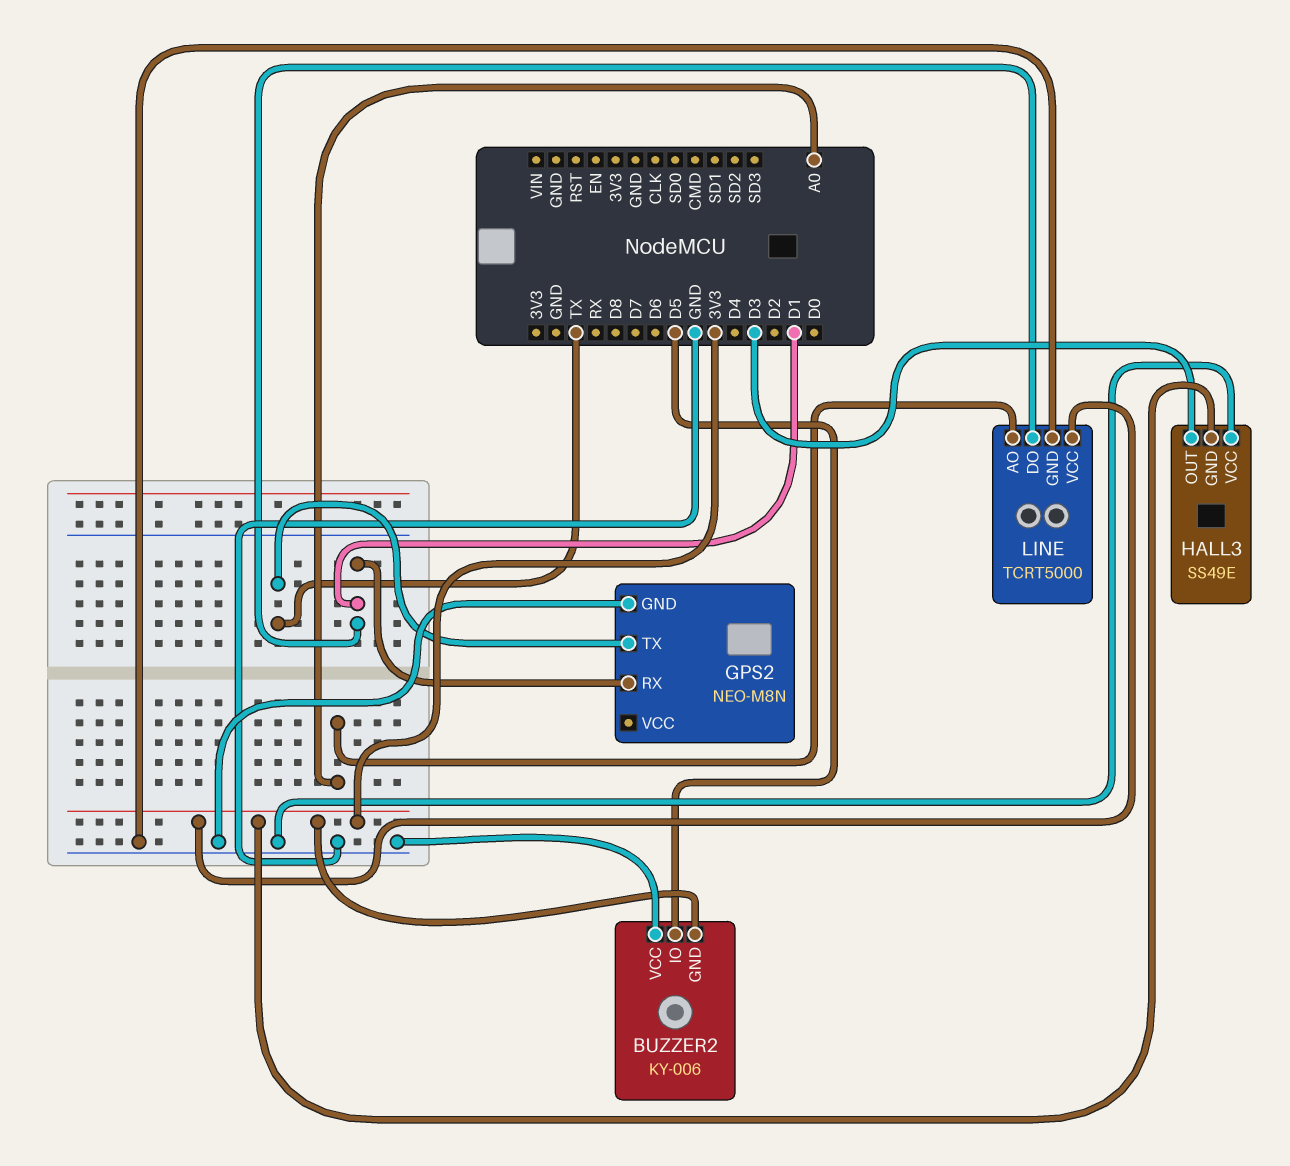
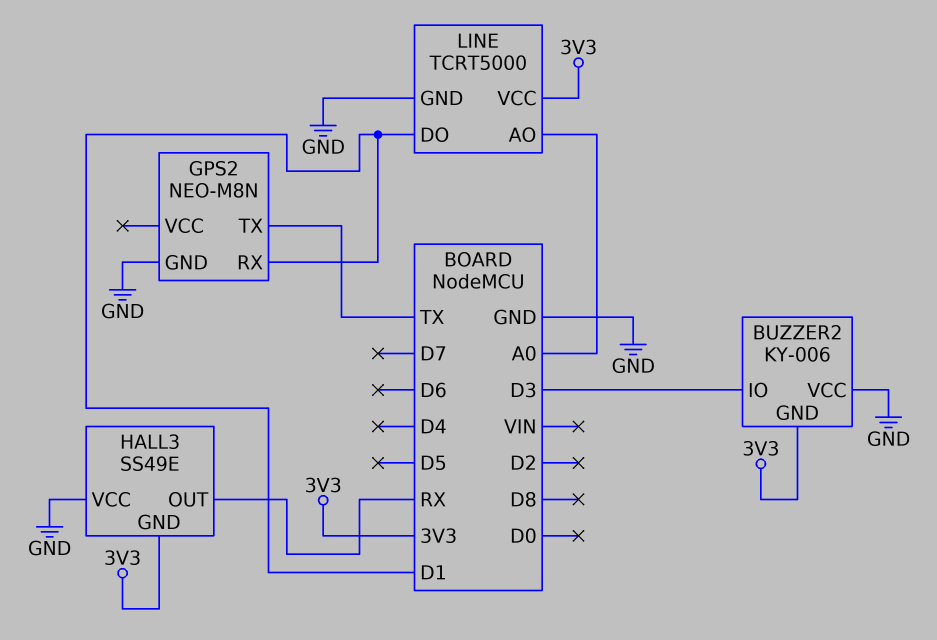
BUZZER2 pin IO: D5 -> D3
HALL3 pin OUT: D3 -> RX

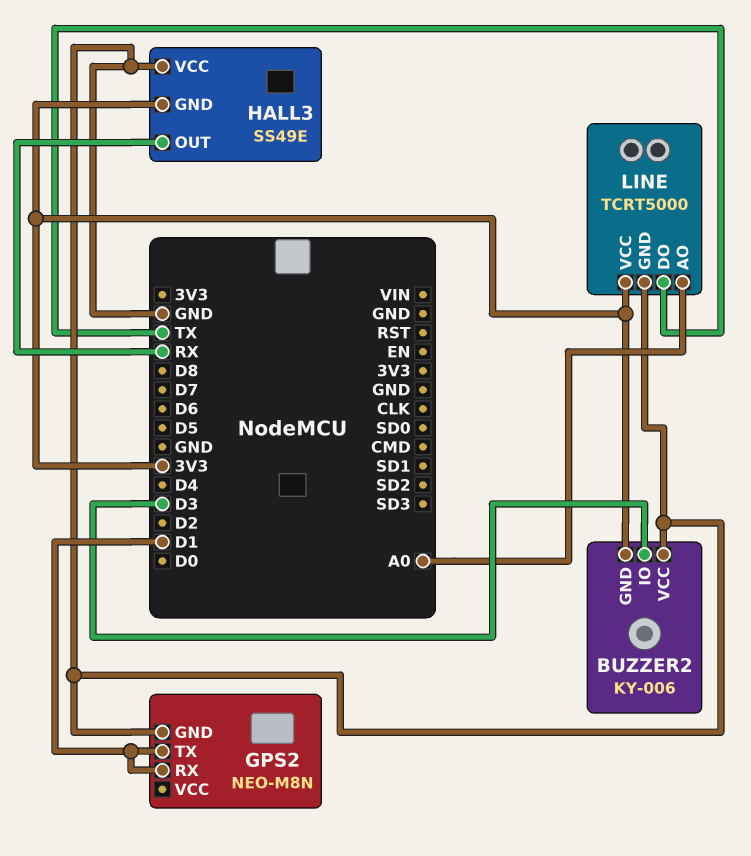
GPS2 pin TX: TX -> D1
LINE pin DO: D1 -> TX

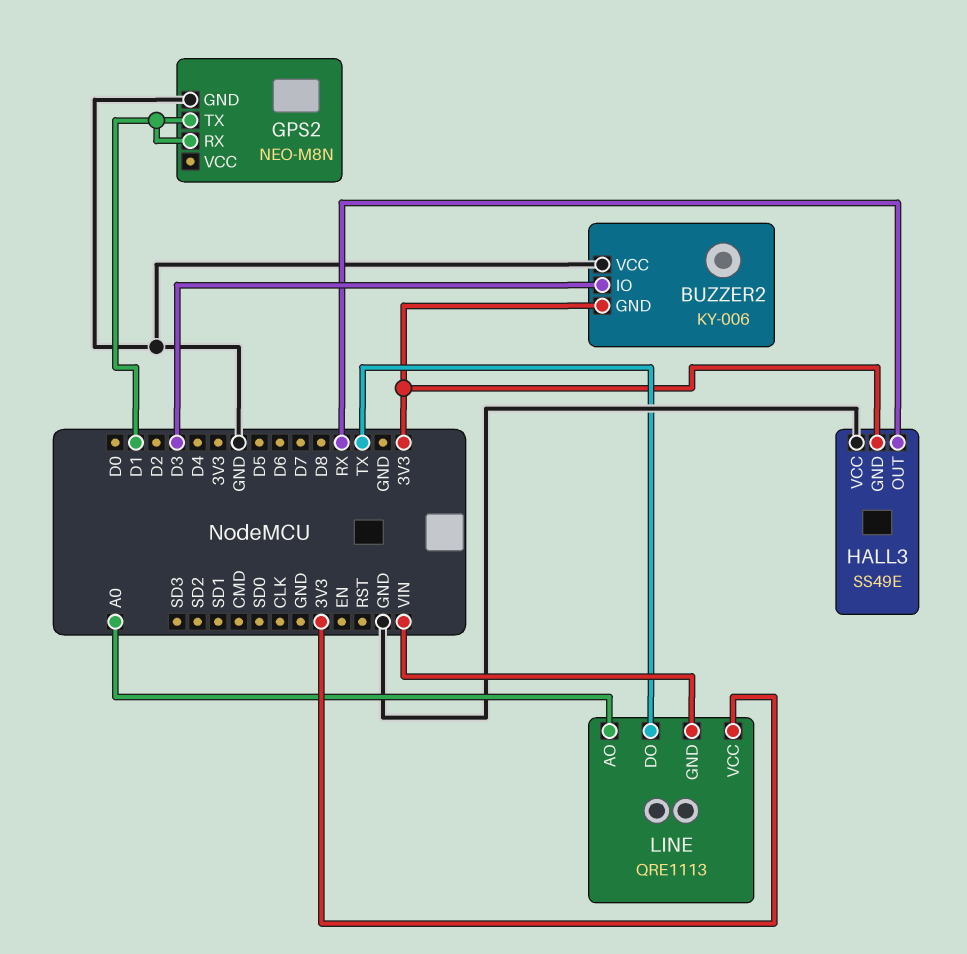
LINE: TCRT5000 -> QRE1113
LINE pin GND: GND -> VIN

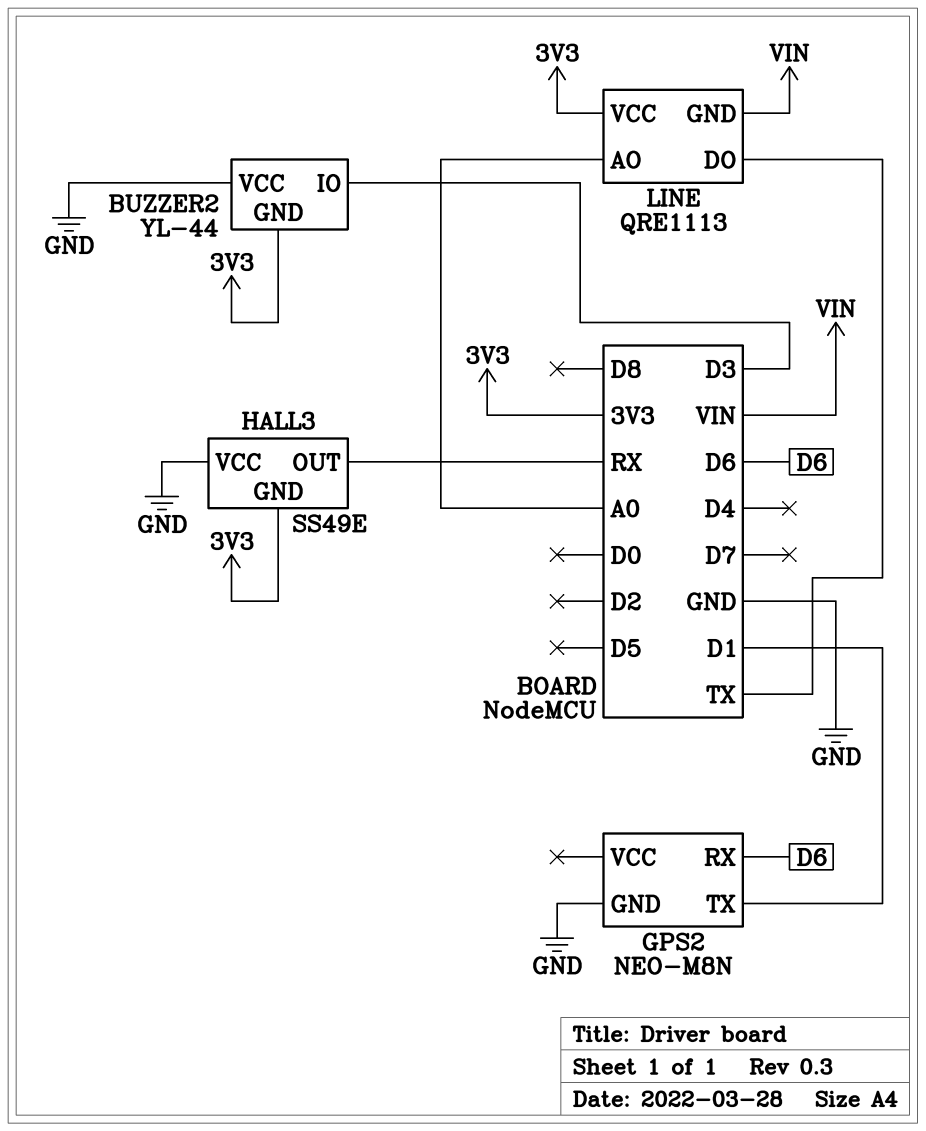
BUZZER2: KY-006 -> YL-44
GPS2 pin RX: D1 -> D6

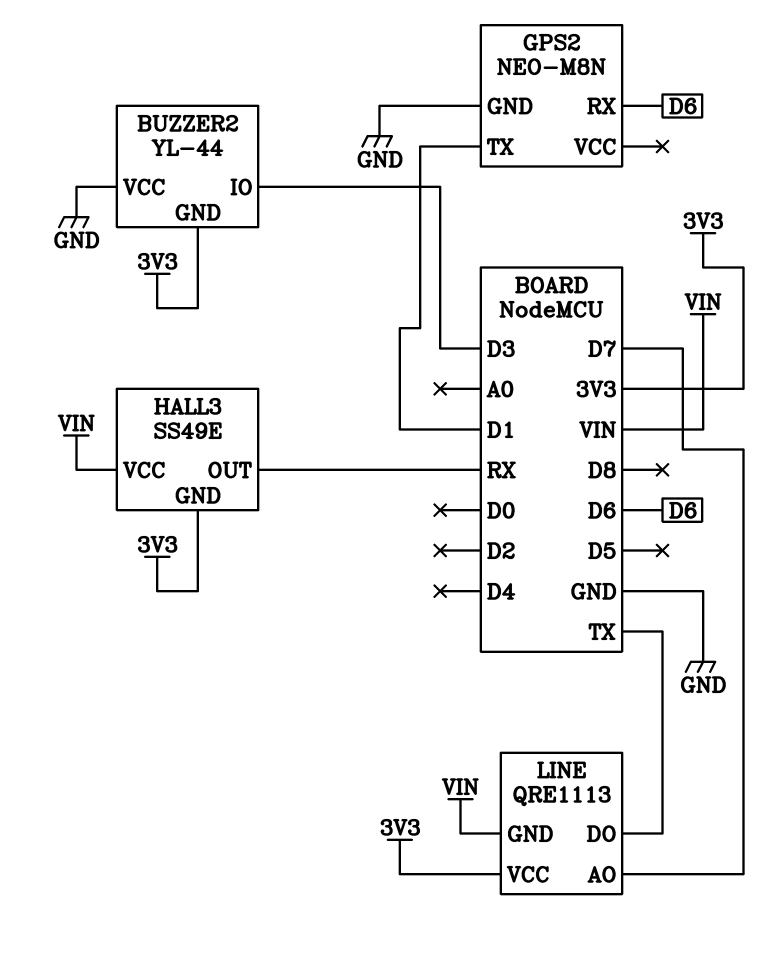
HALL3 pin VCC: GND -> VIN
LINE pin AO: A0 -> D7

